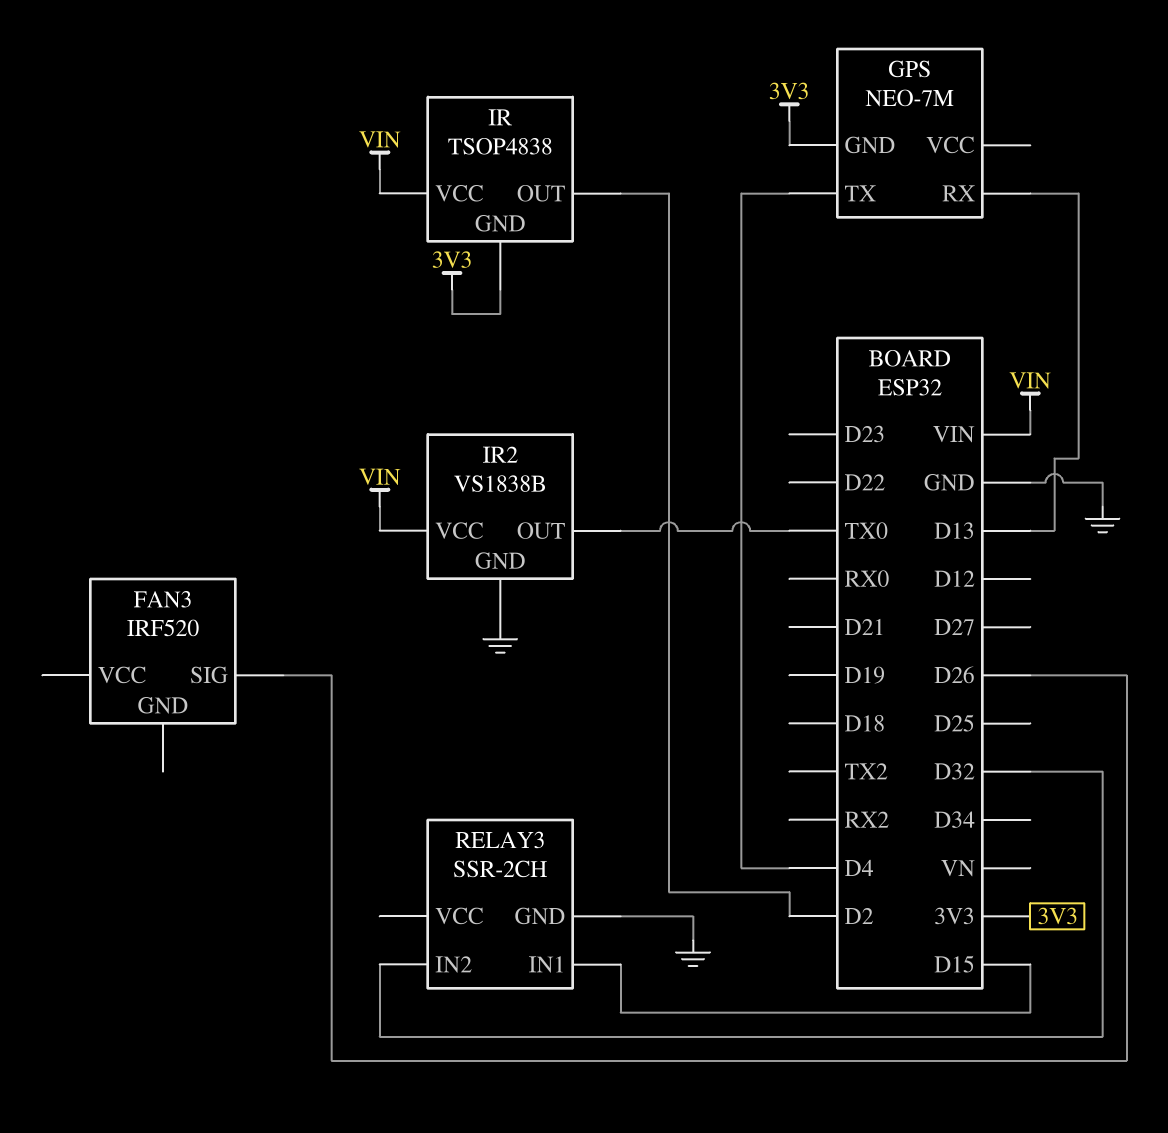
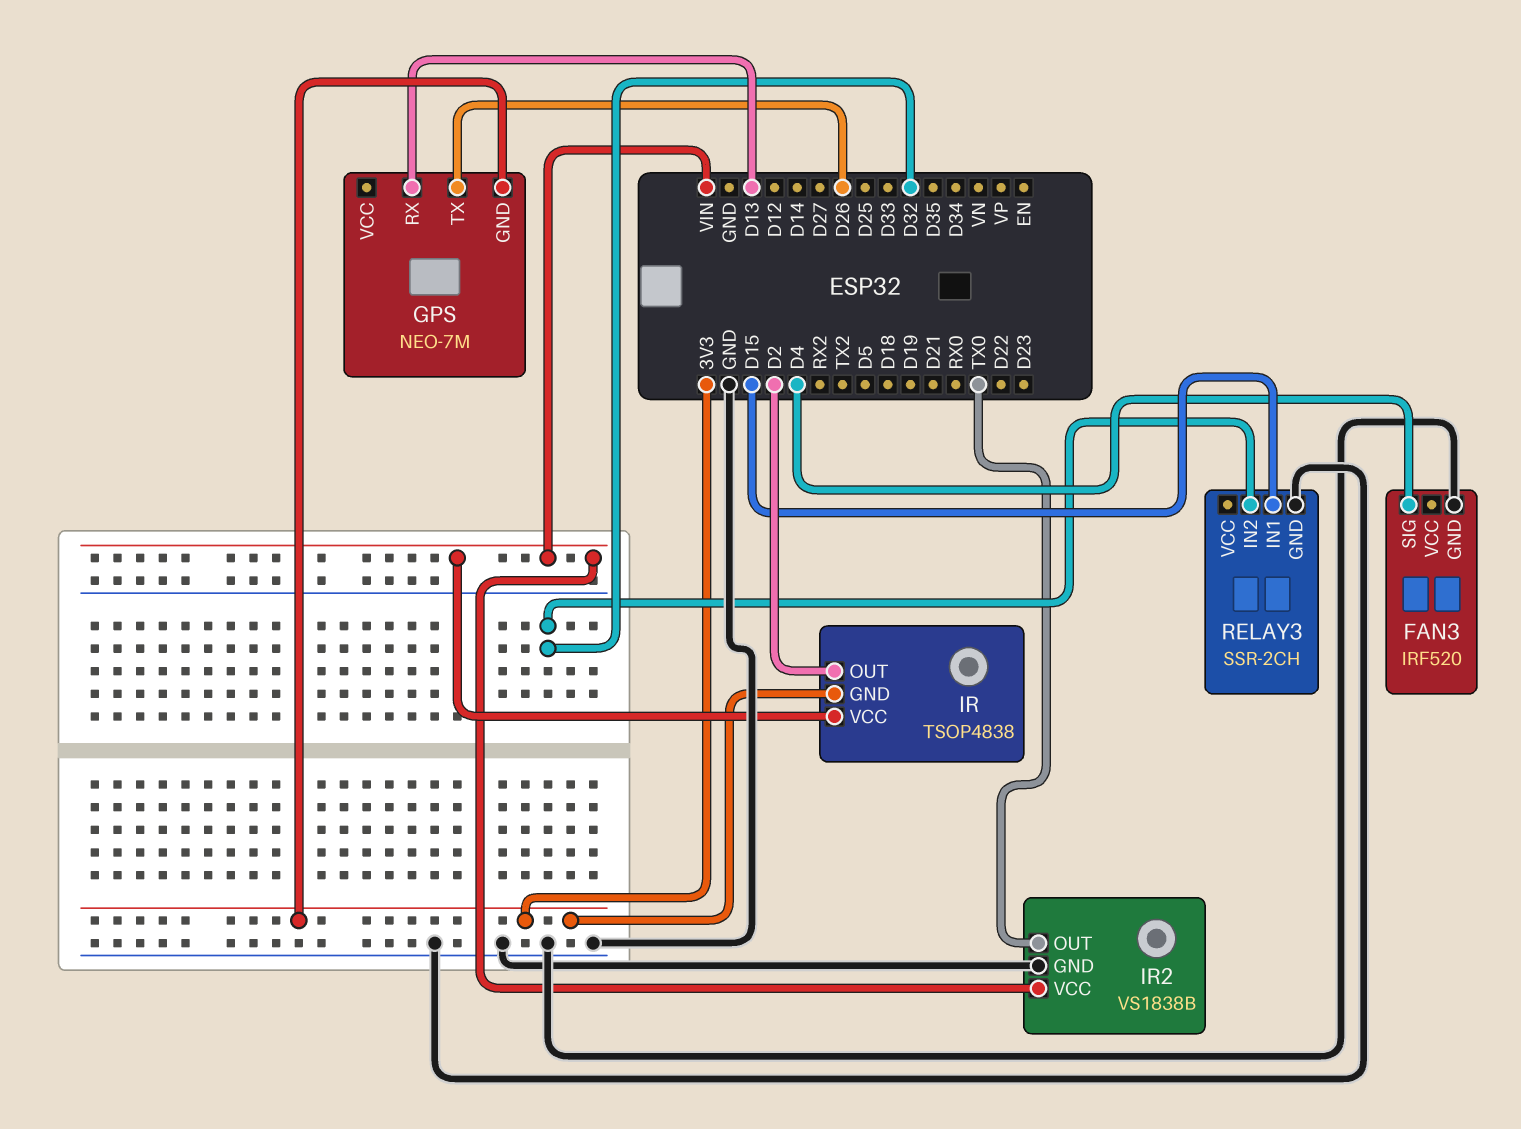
FAN3 pin GND: none -> GND
FAN3 pin SIG: D26 -> D4
GPS pin TX: D4 -> D26

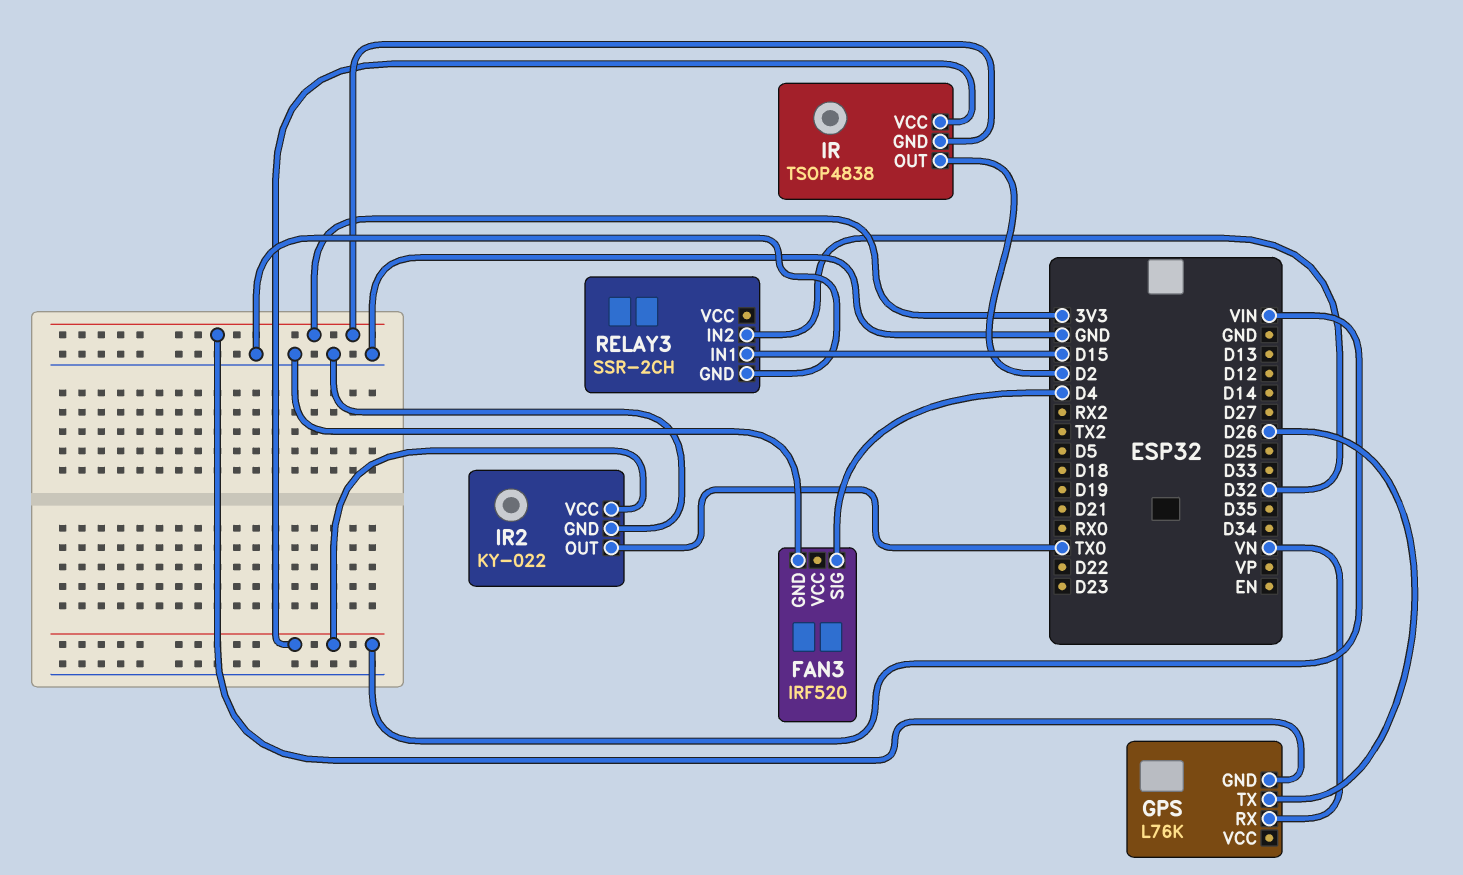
GPS: NEO-7M -> L76K
GPS pin RX: D13 -> VN
IR2: VS1838B -> KY-022

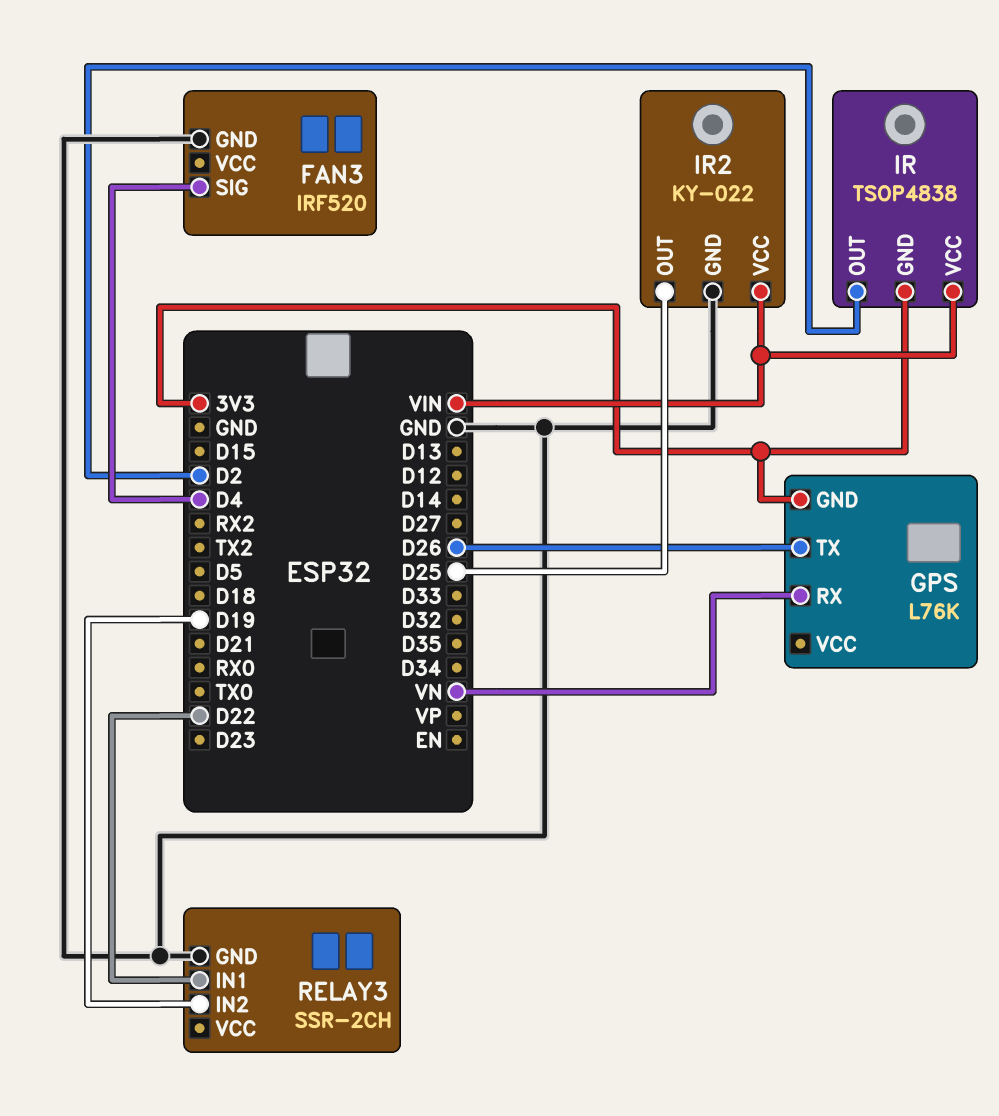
IR2 pin OUT: TX0 -> D25
RELAY3 pin IN1: D15 -> D22
RELAY3 pin IN2: D32 -> D19

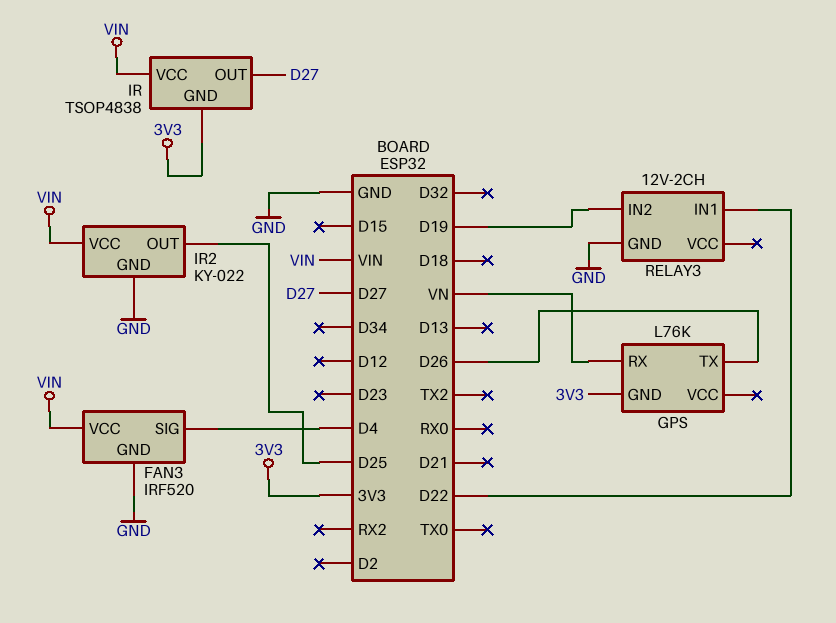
FAN3 pin VCC: none -> VIN
IR pin OUT: D2 -> D27
RELAY3: SSR-2CH -> 12V-2CH

